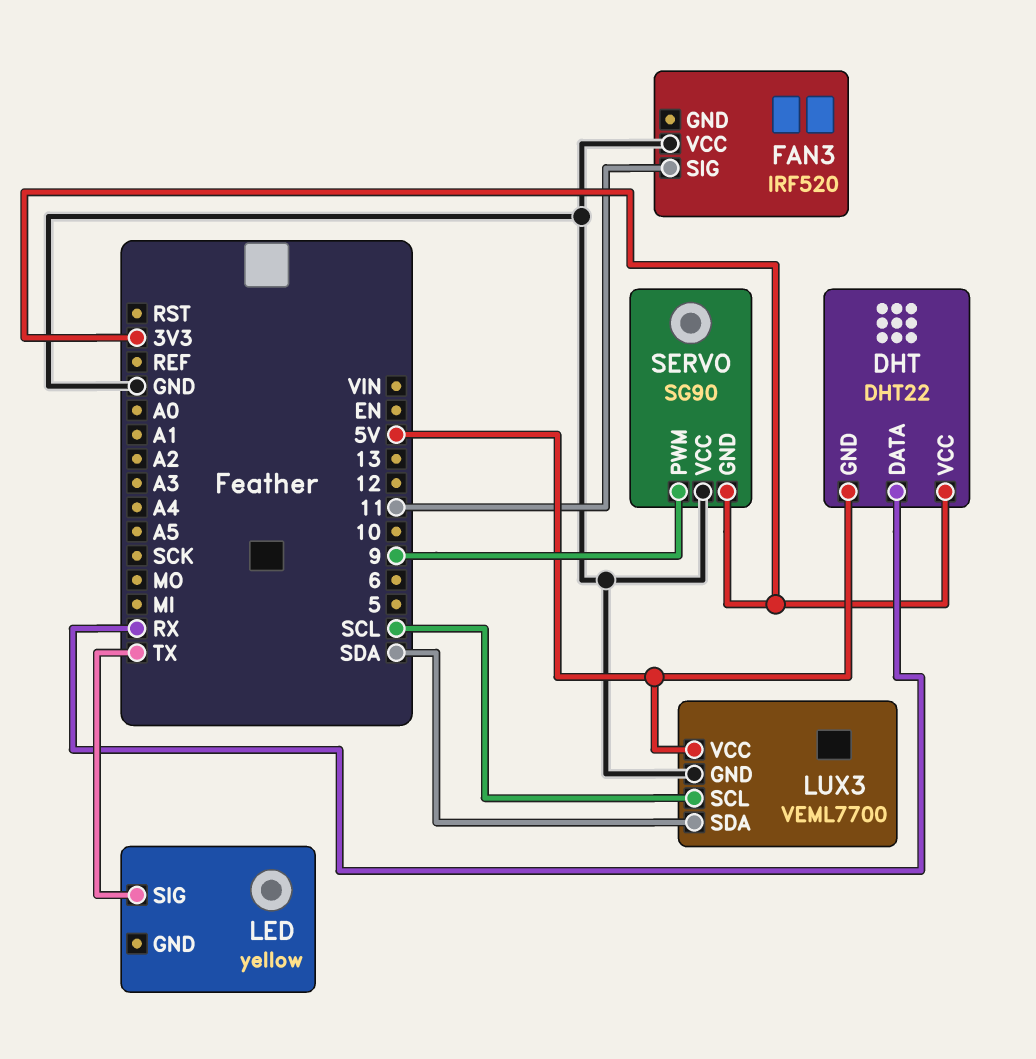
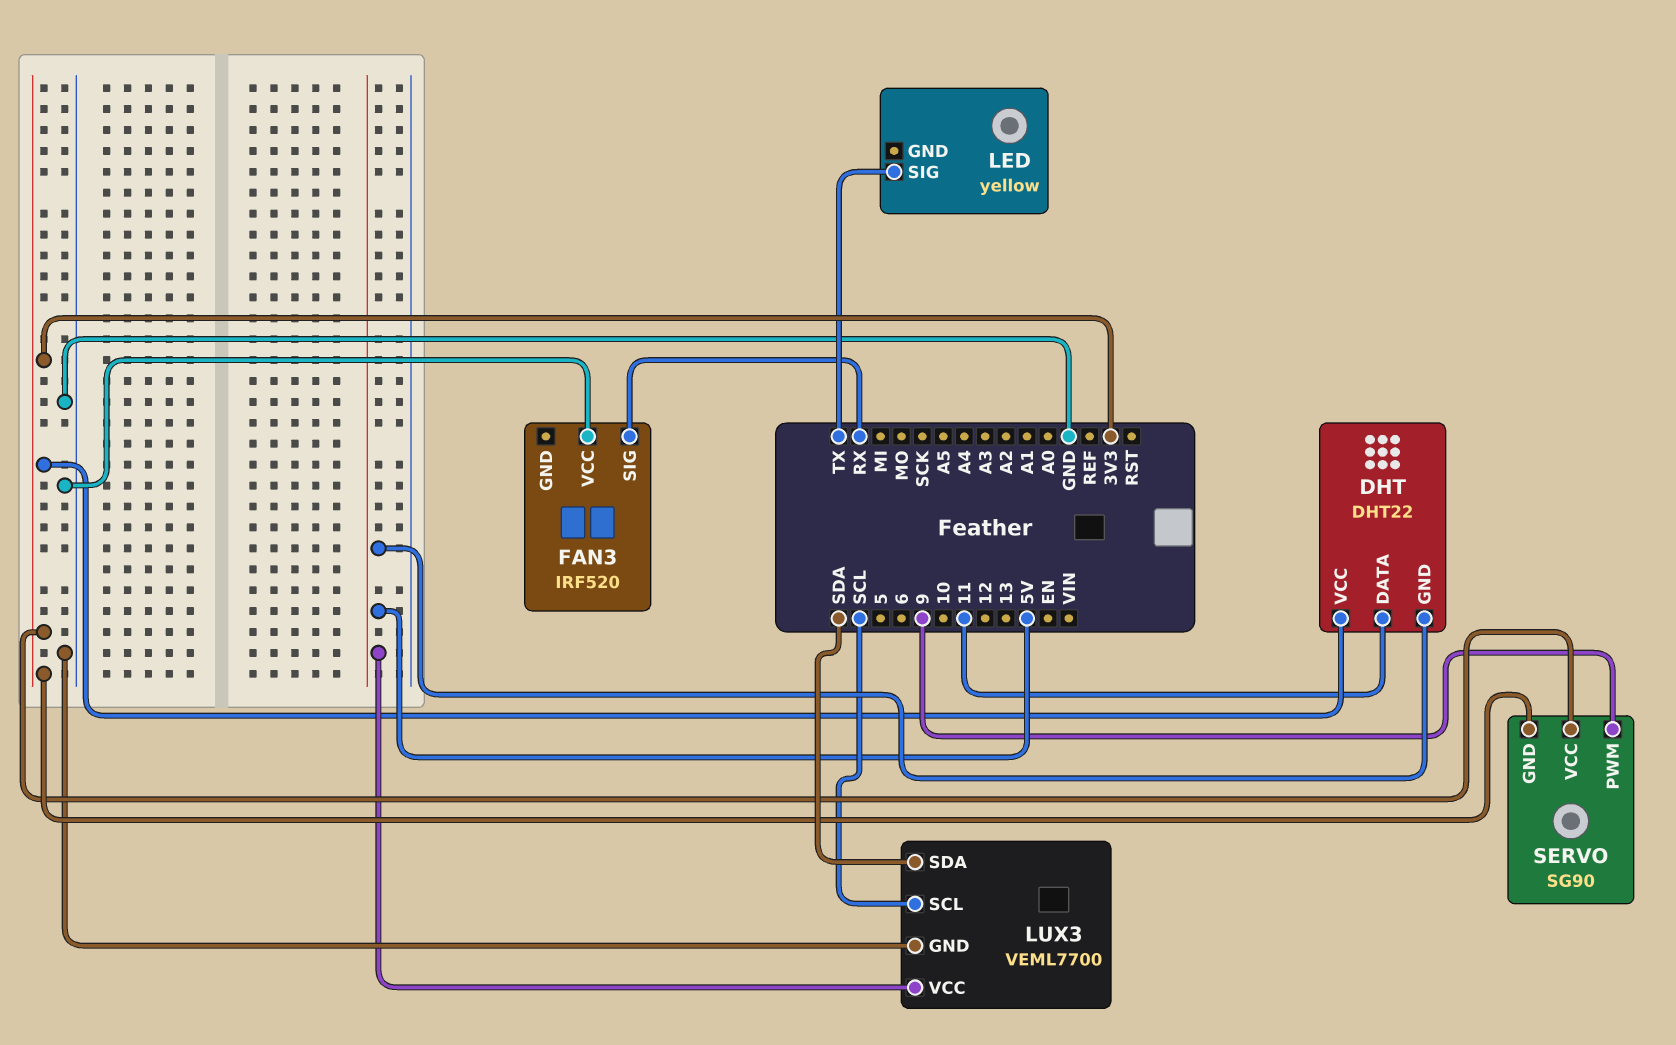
DHT pin DATA: RX -> 11
FAN3 pin SIG: 11 -> RX
SERVO pin VCC: GND -> 3V3

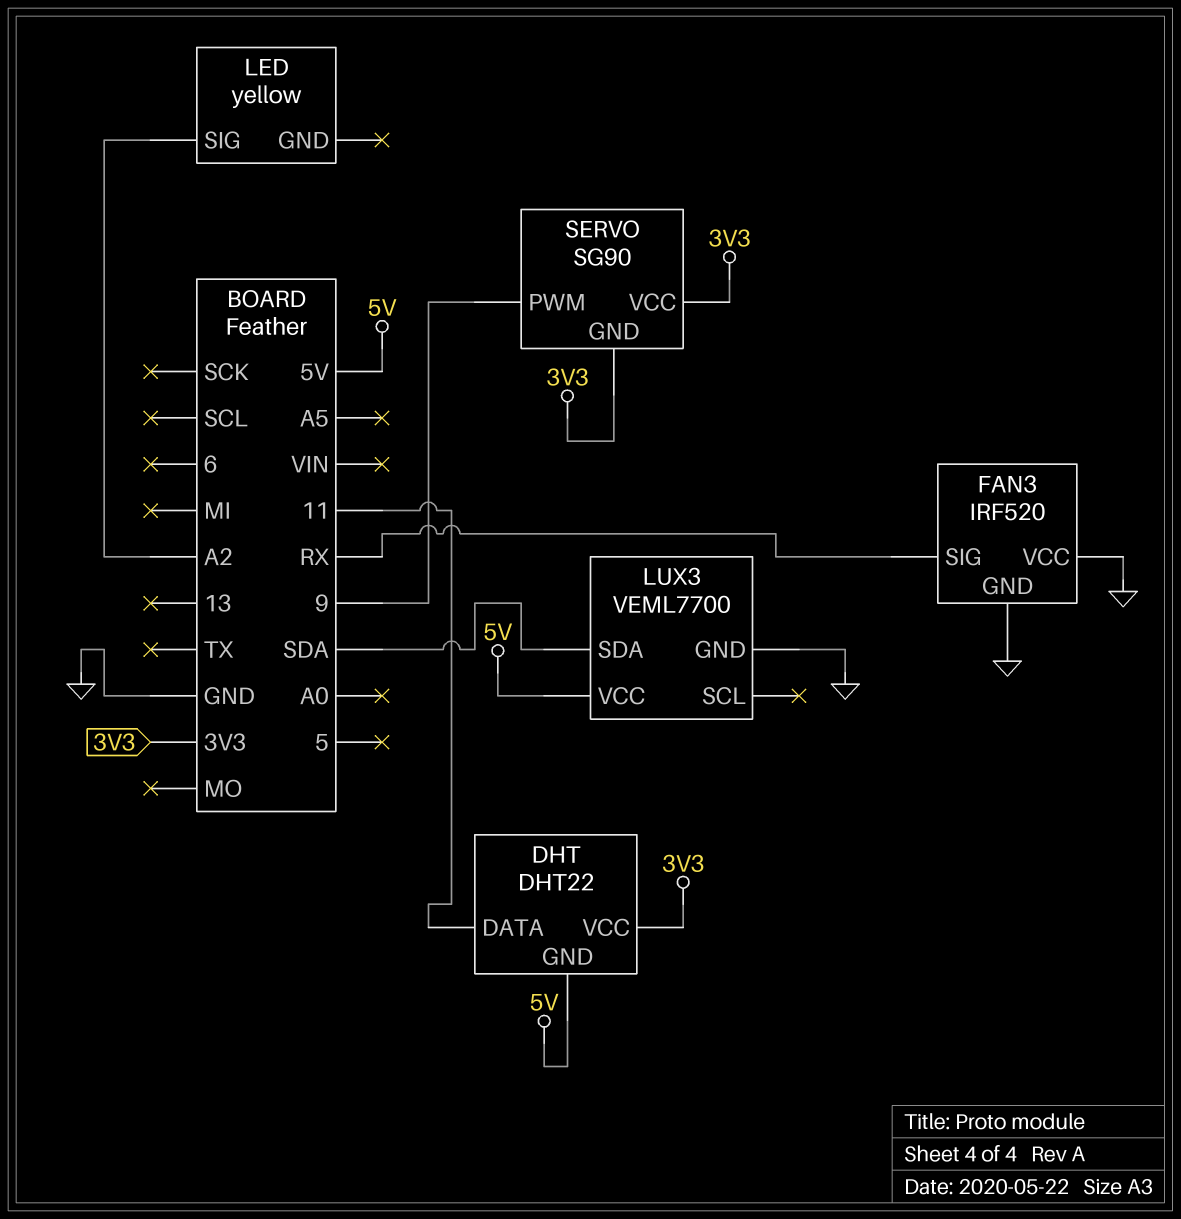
FAN3 pin GND: none -> GND
LED pin SIG: TX -> A2
LUX3 pin SCL: SCL -> none

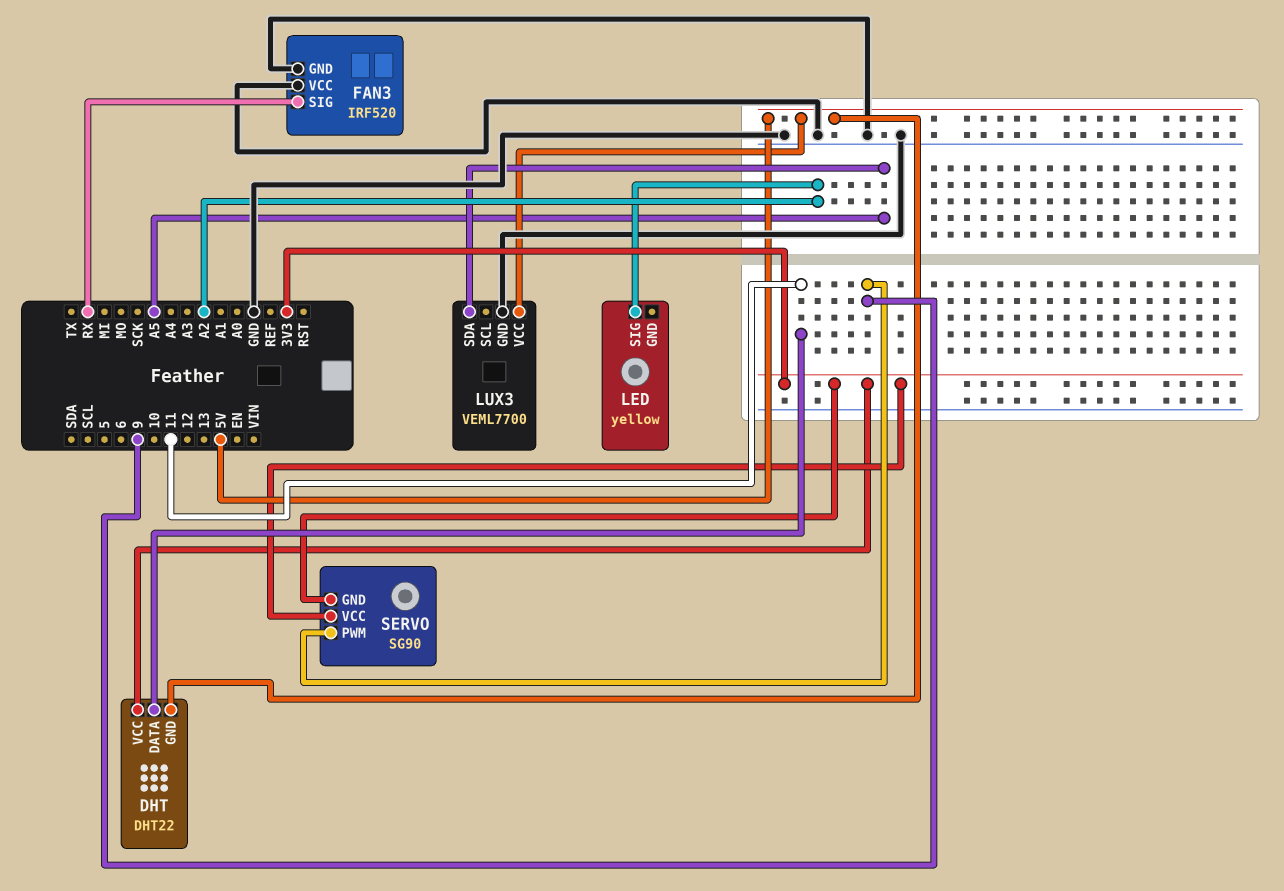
LUX3 pin SDA: SDA -> A5

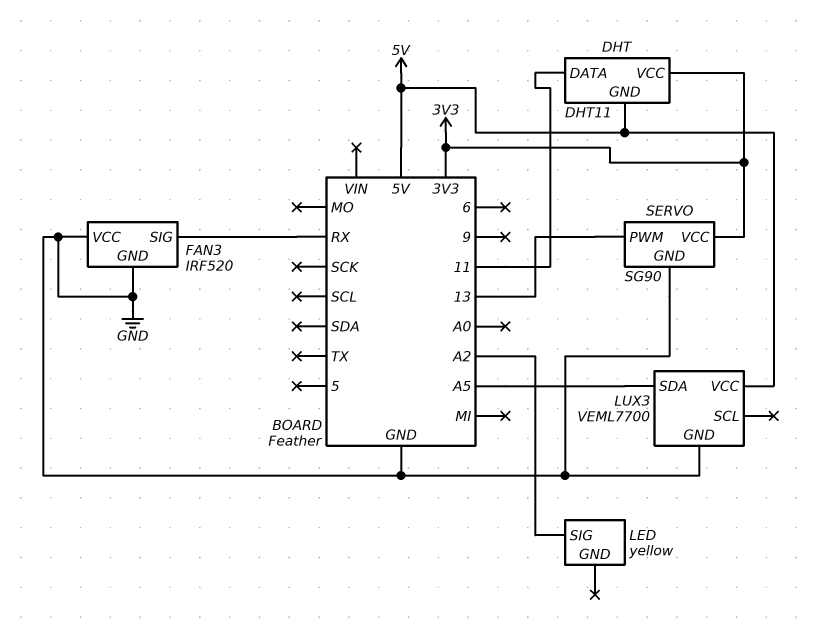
DHT: DHT22 -> DHT11
SERVO pin GND: 3V3 -> GND
SERVO pin PWM: 9 -> 13

